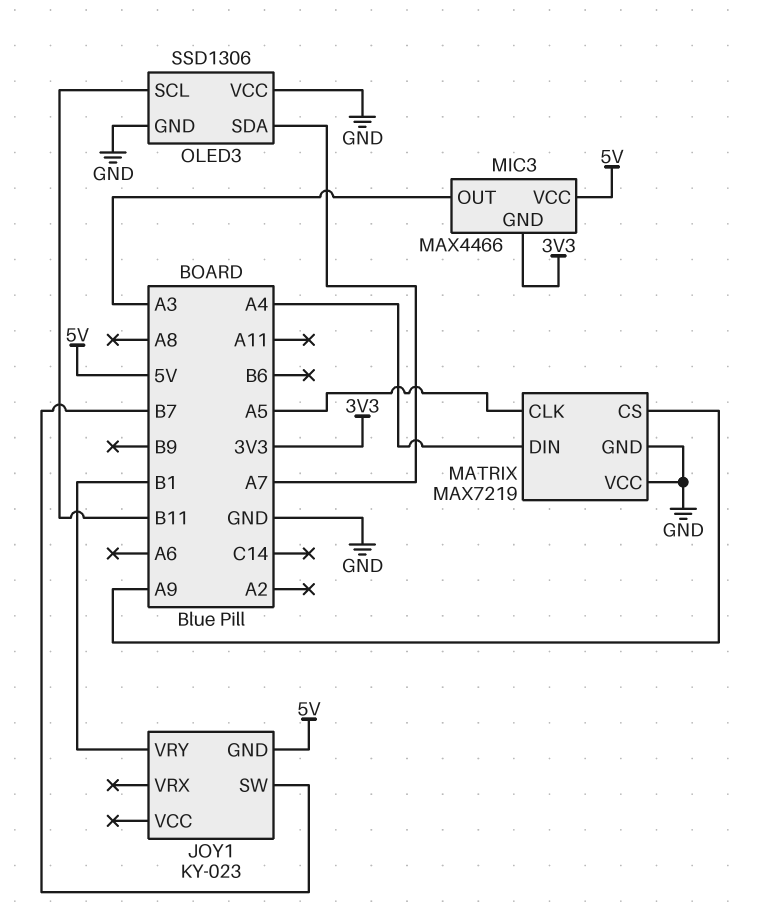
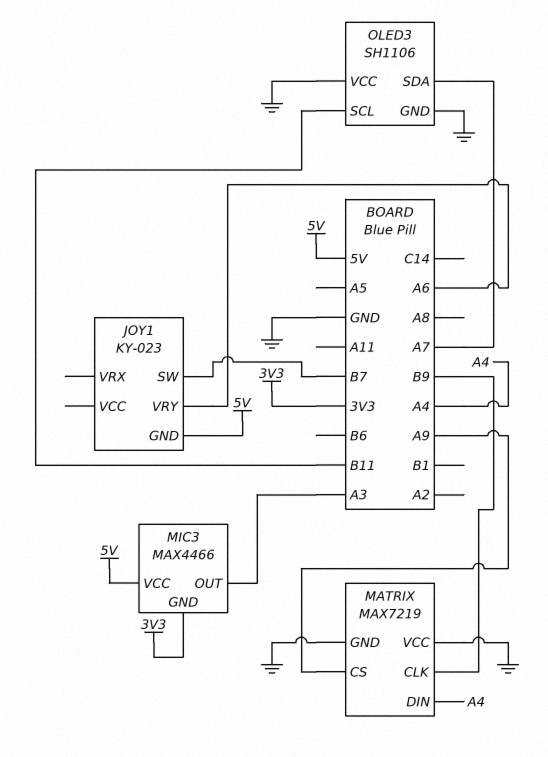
JOY1 pin VRY: B1 -> A6
MATRIX pin CLK: A5 -> B9
OLED3: SSD1306 -> SH1106

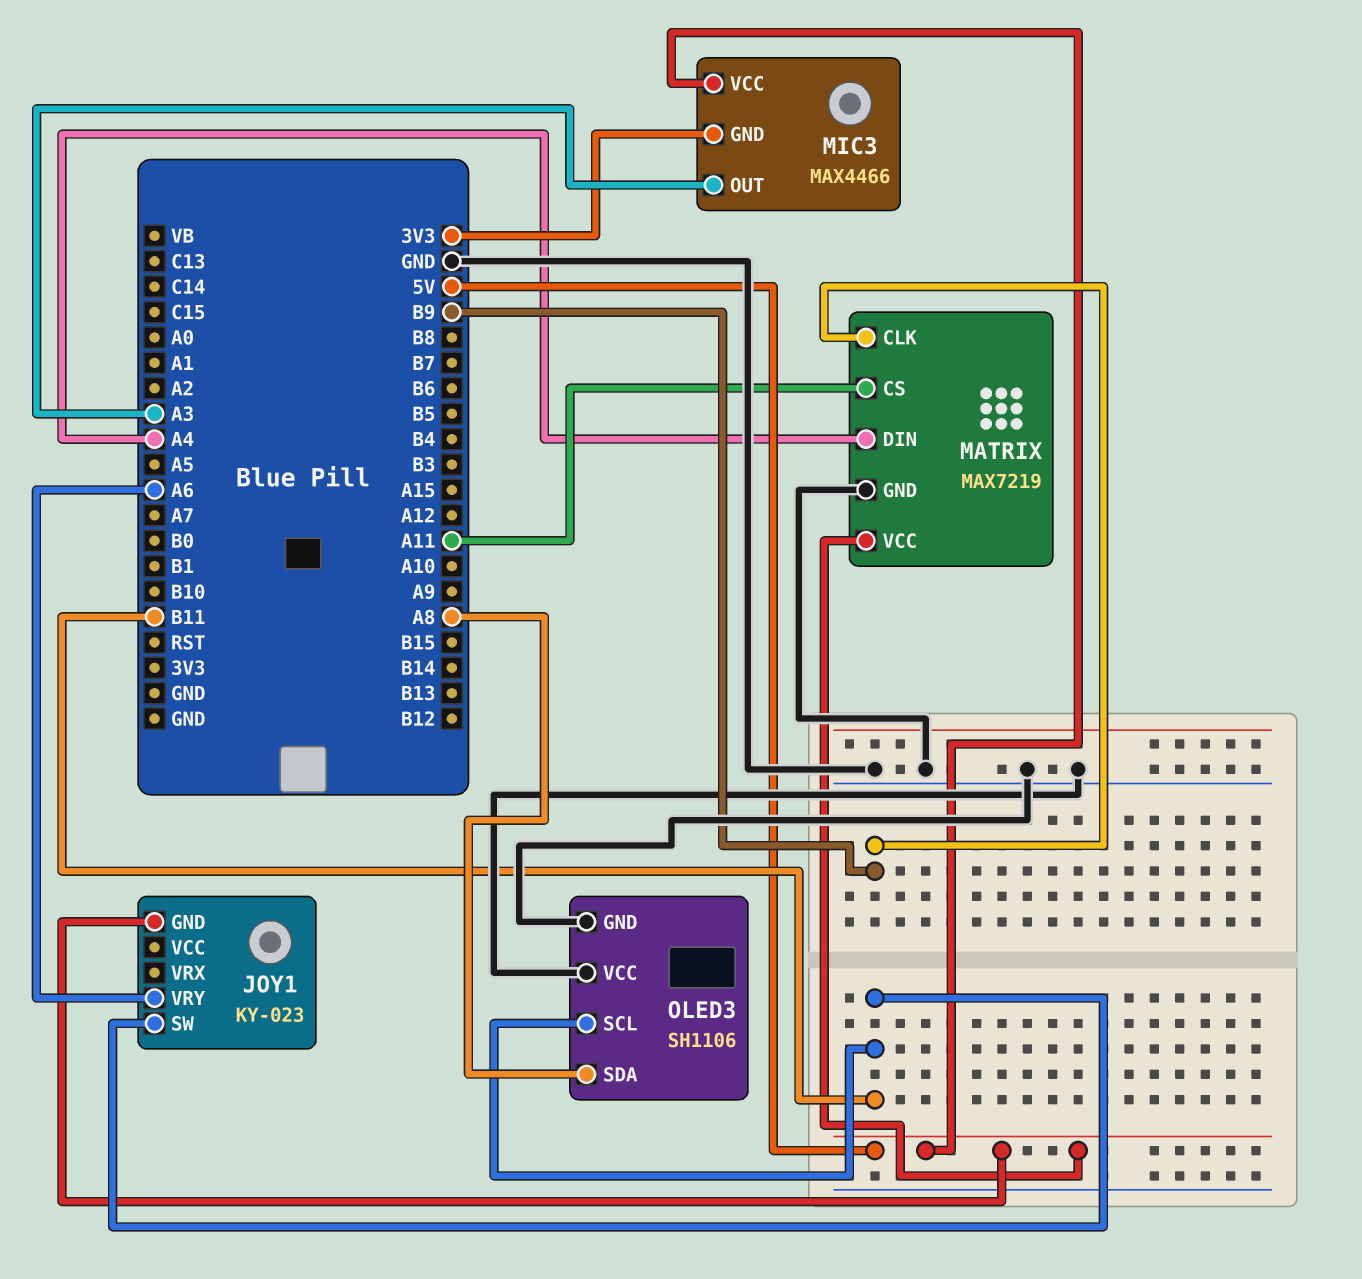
JOY1 pin SW: B7 -> B11
MATRIX pin CS: A9 -> A11
MATRIX pin VCC: GND -> 5V
OLED3 pin SDA: A7 -> A8

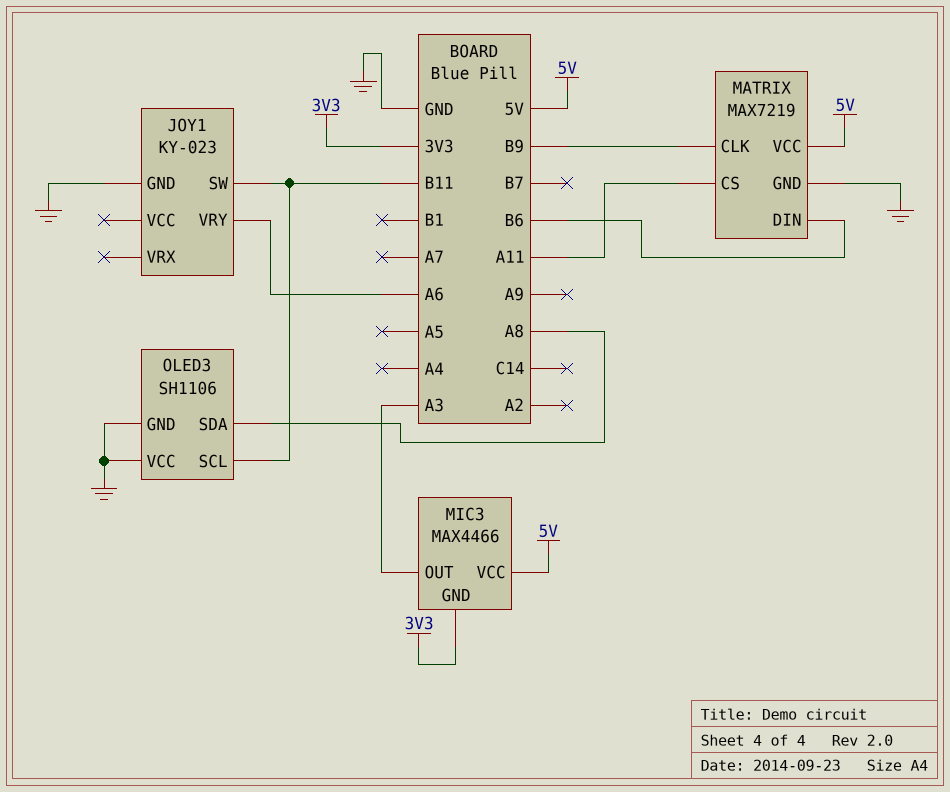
JOY1 pin GND: 5V -> GND
MATRIX pin DIN: A4 -> B6

